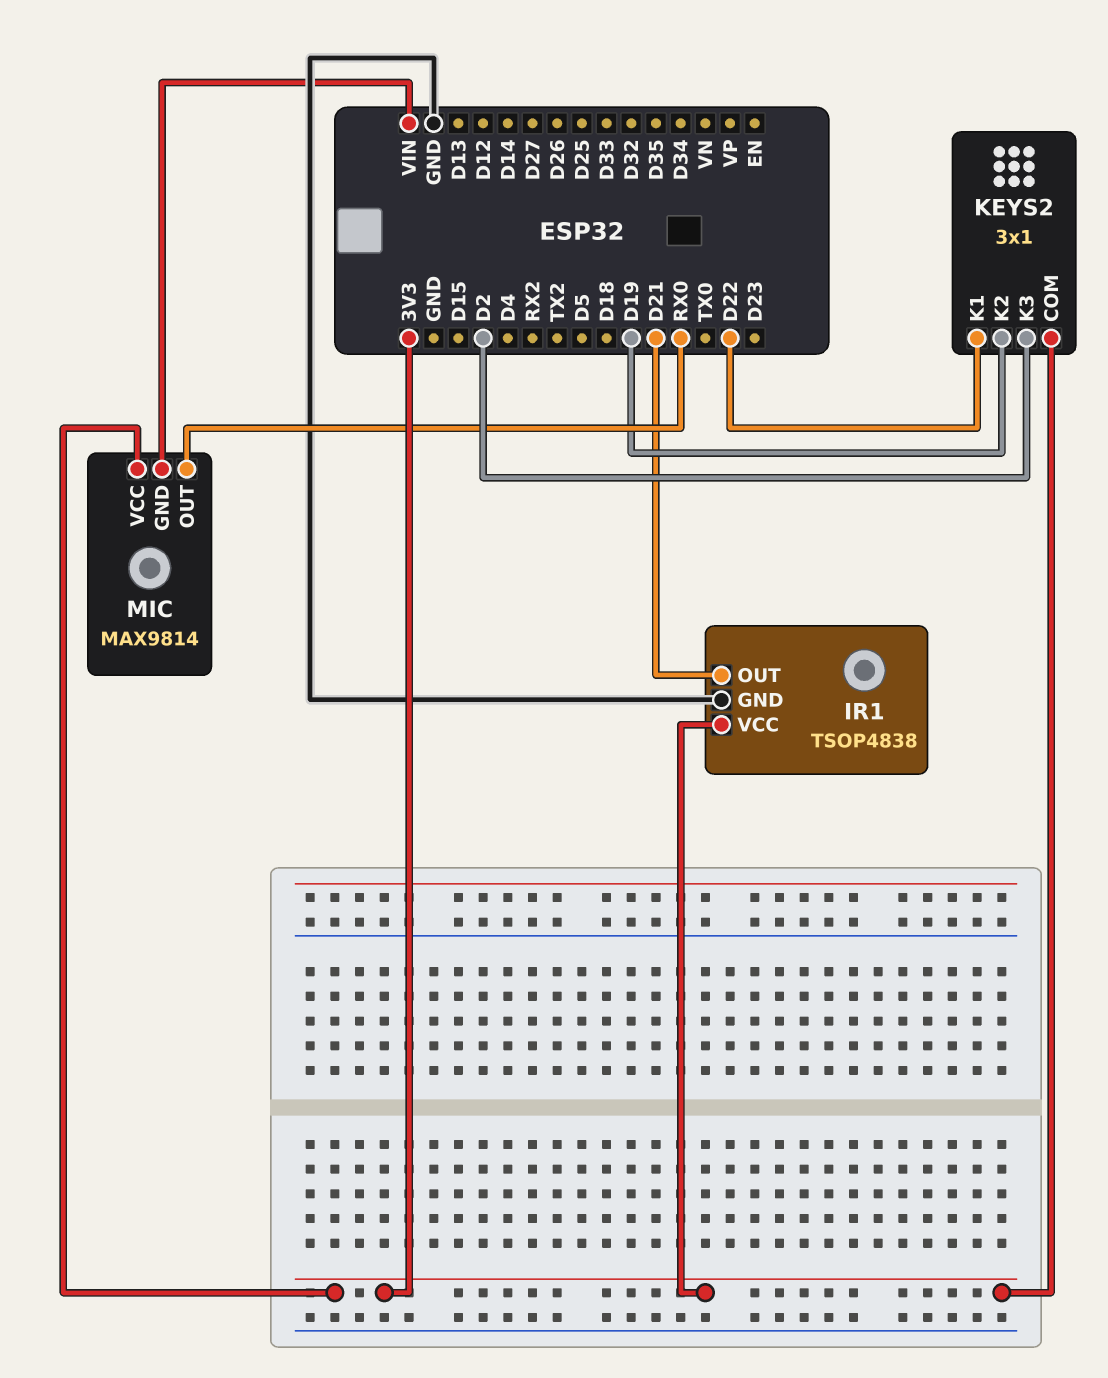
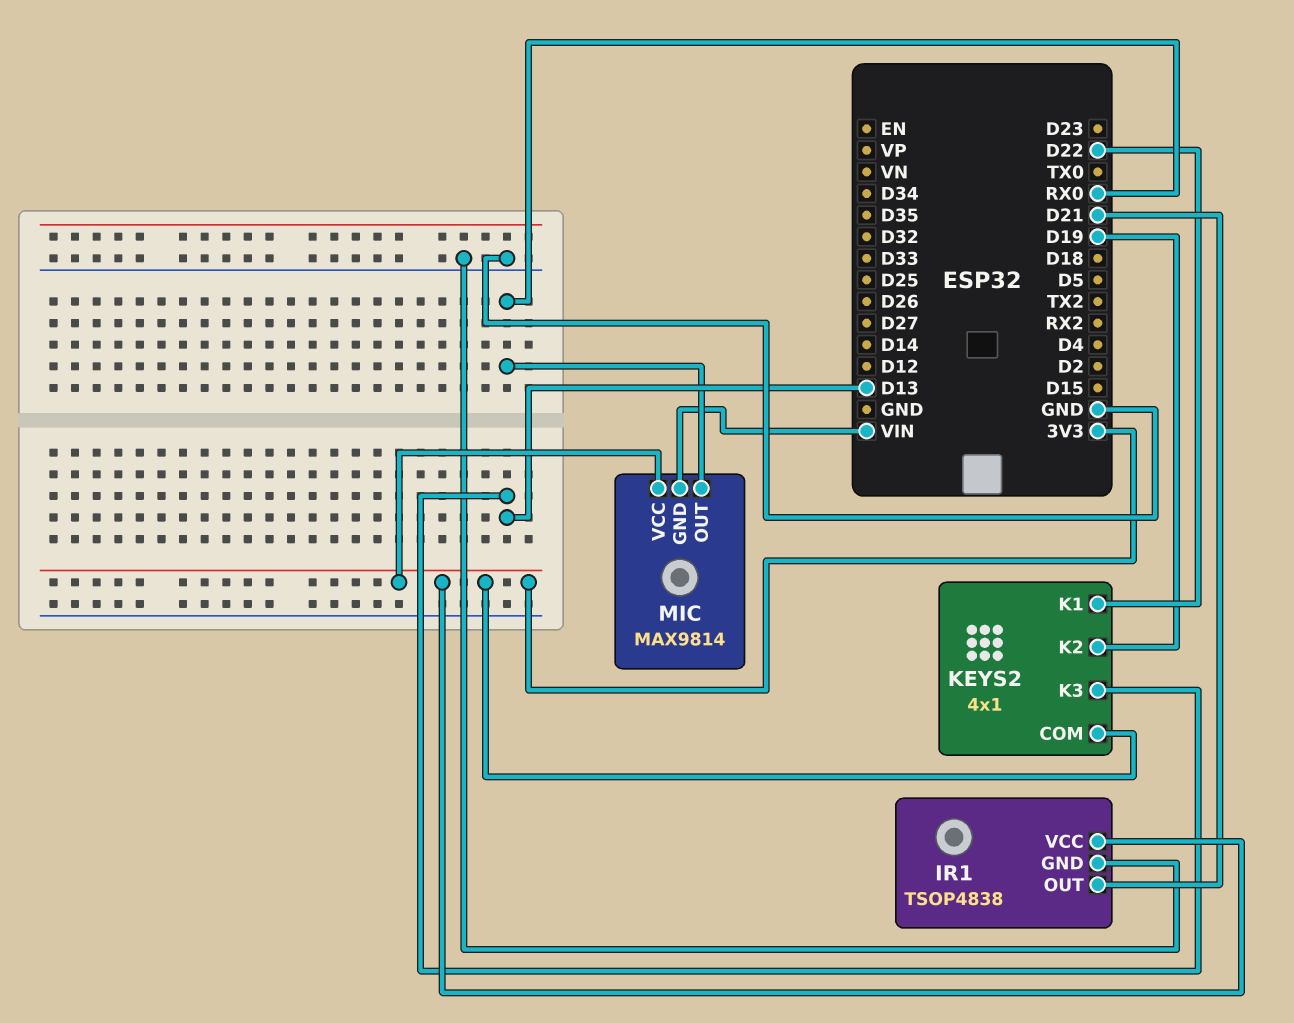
KEYS2: 3x1 -> 4x1
KEYS2 pin K3: D2 -> D13

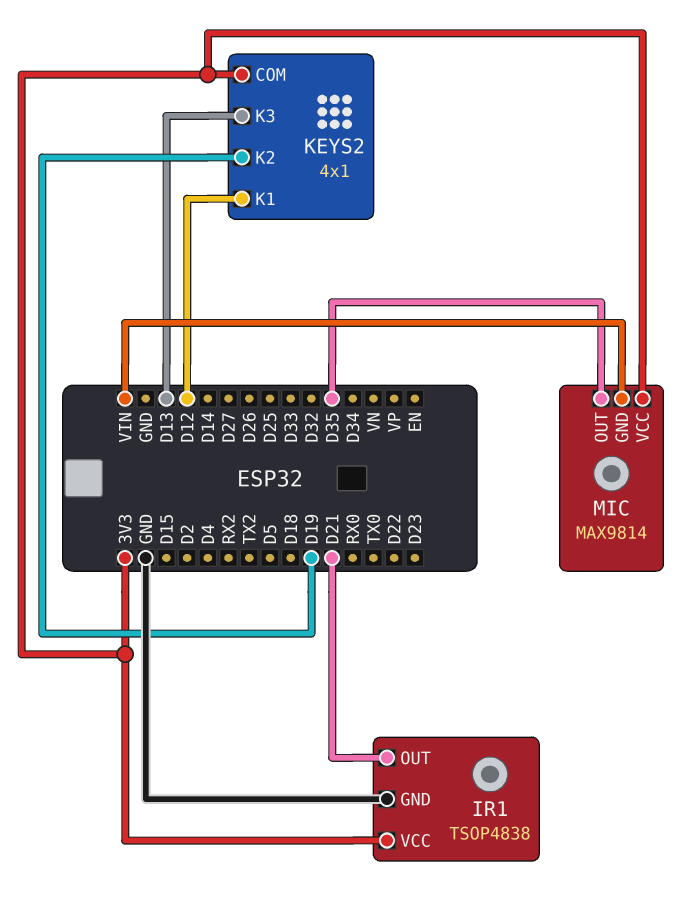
KEYS2 pin K1: D22 -> D12
MIC pin OUT: RX0 -> D35

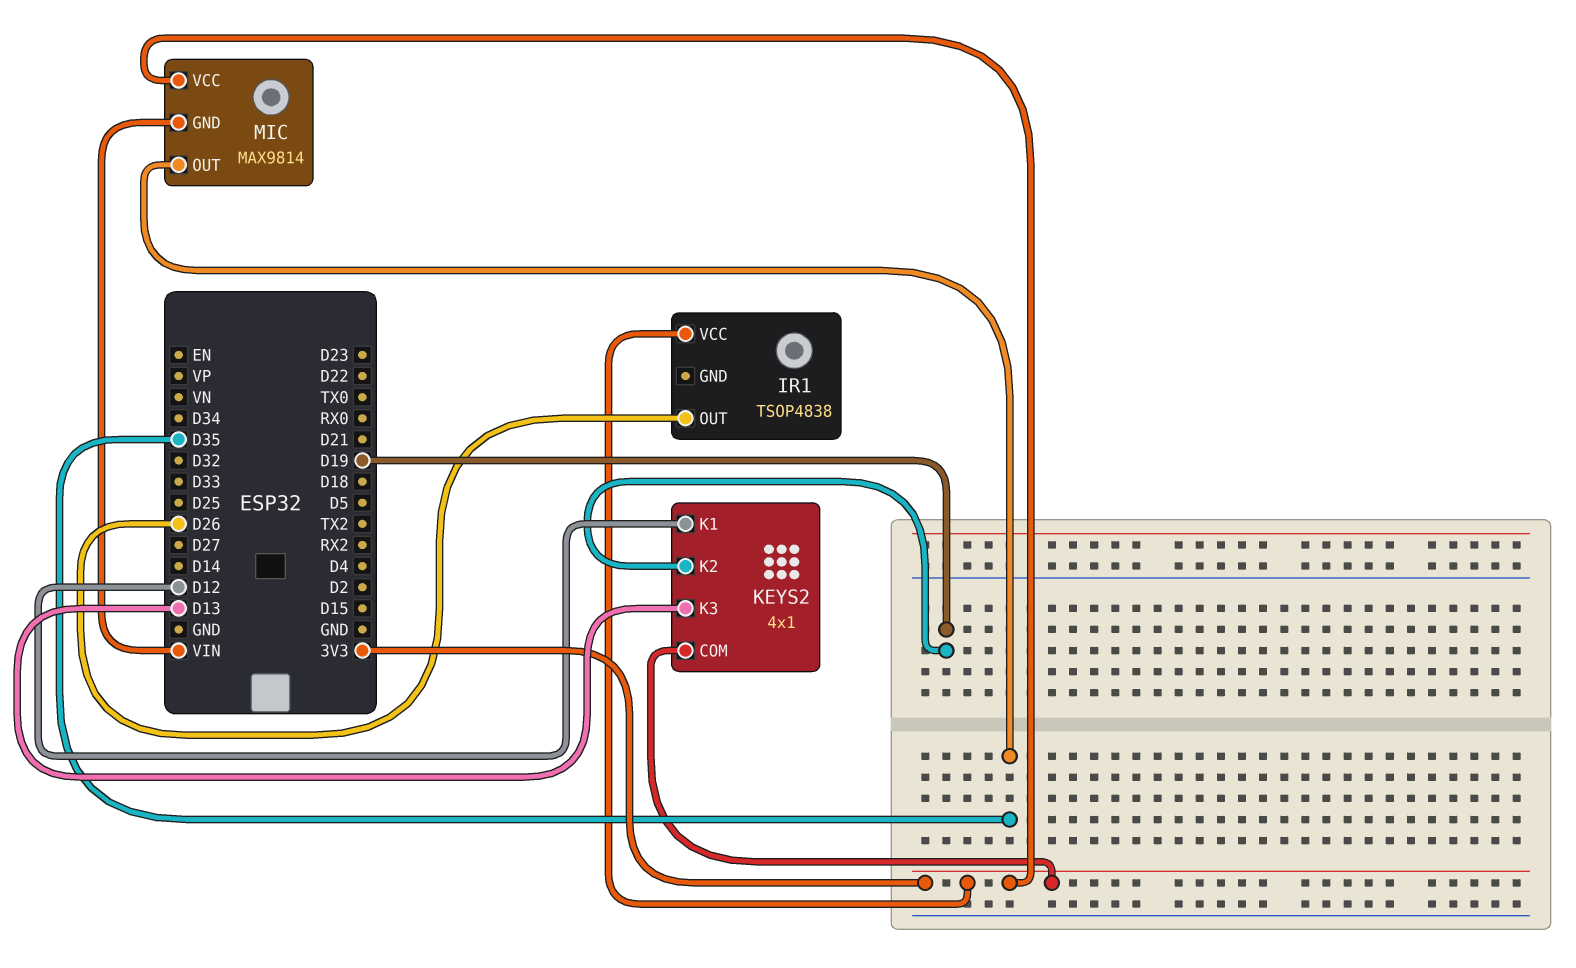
IR1 pin GND: GND -> none
IR1 pin OUT: D21 -> D26

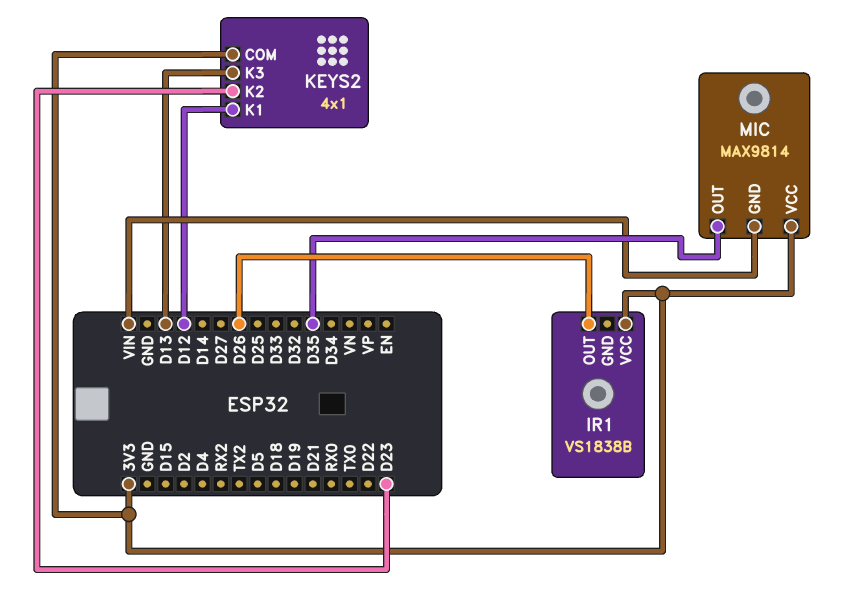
IR1: TSOP4838 -> VS1838B
KEYS2 pin K2: D19 -> D23

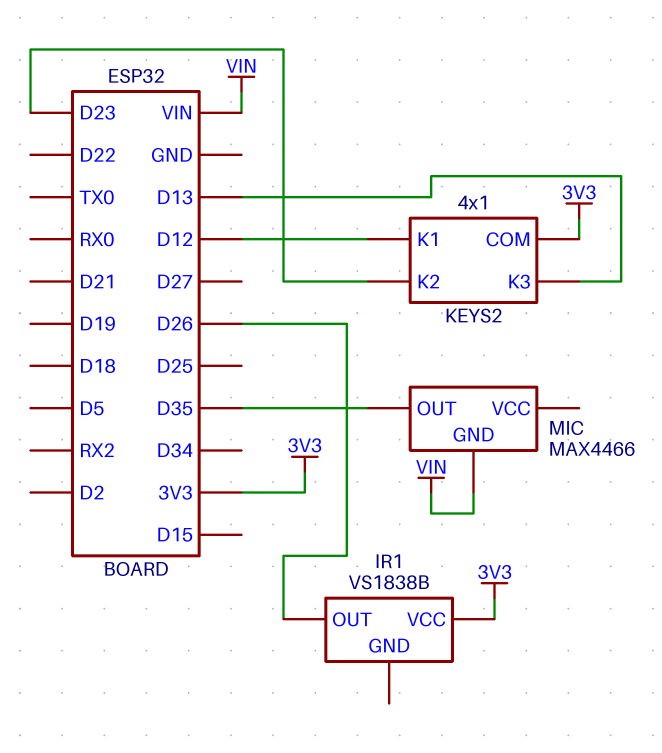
MIC: MAX9814 -> MAX4466
MIC pin VCC: 3V3 -> none

